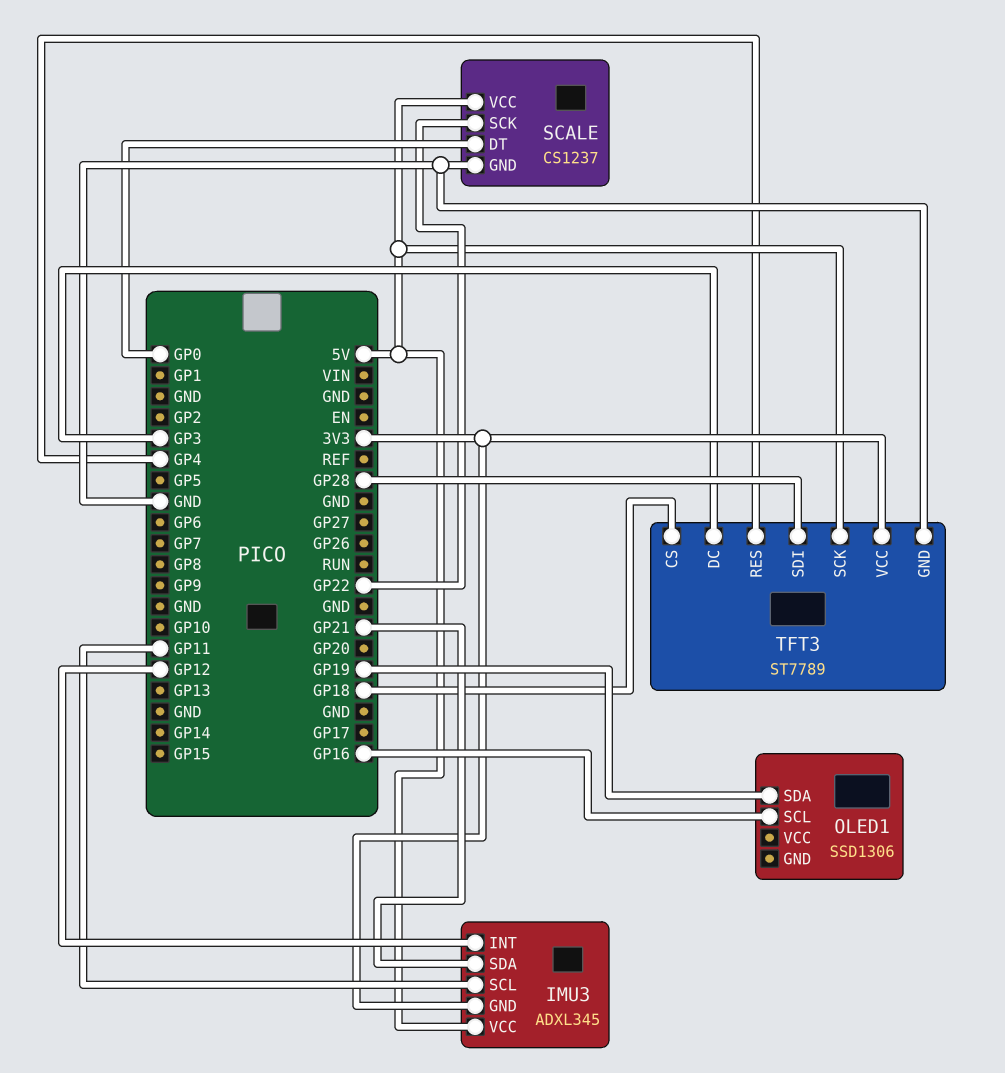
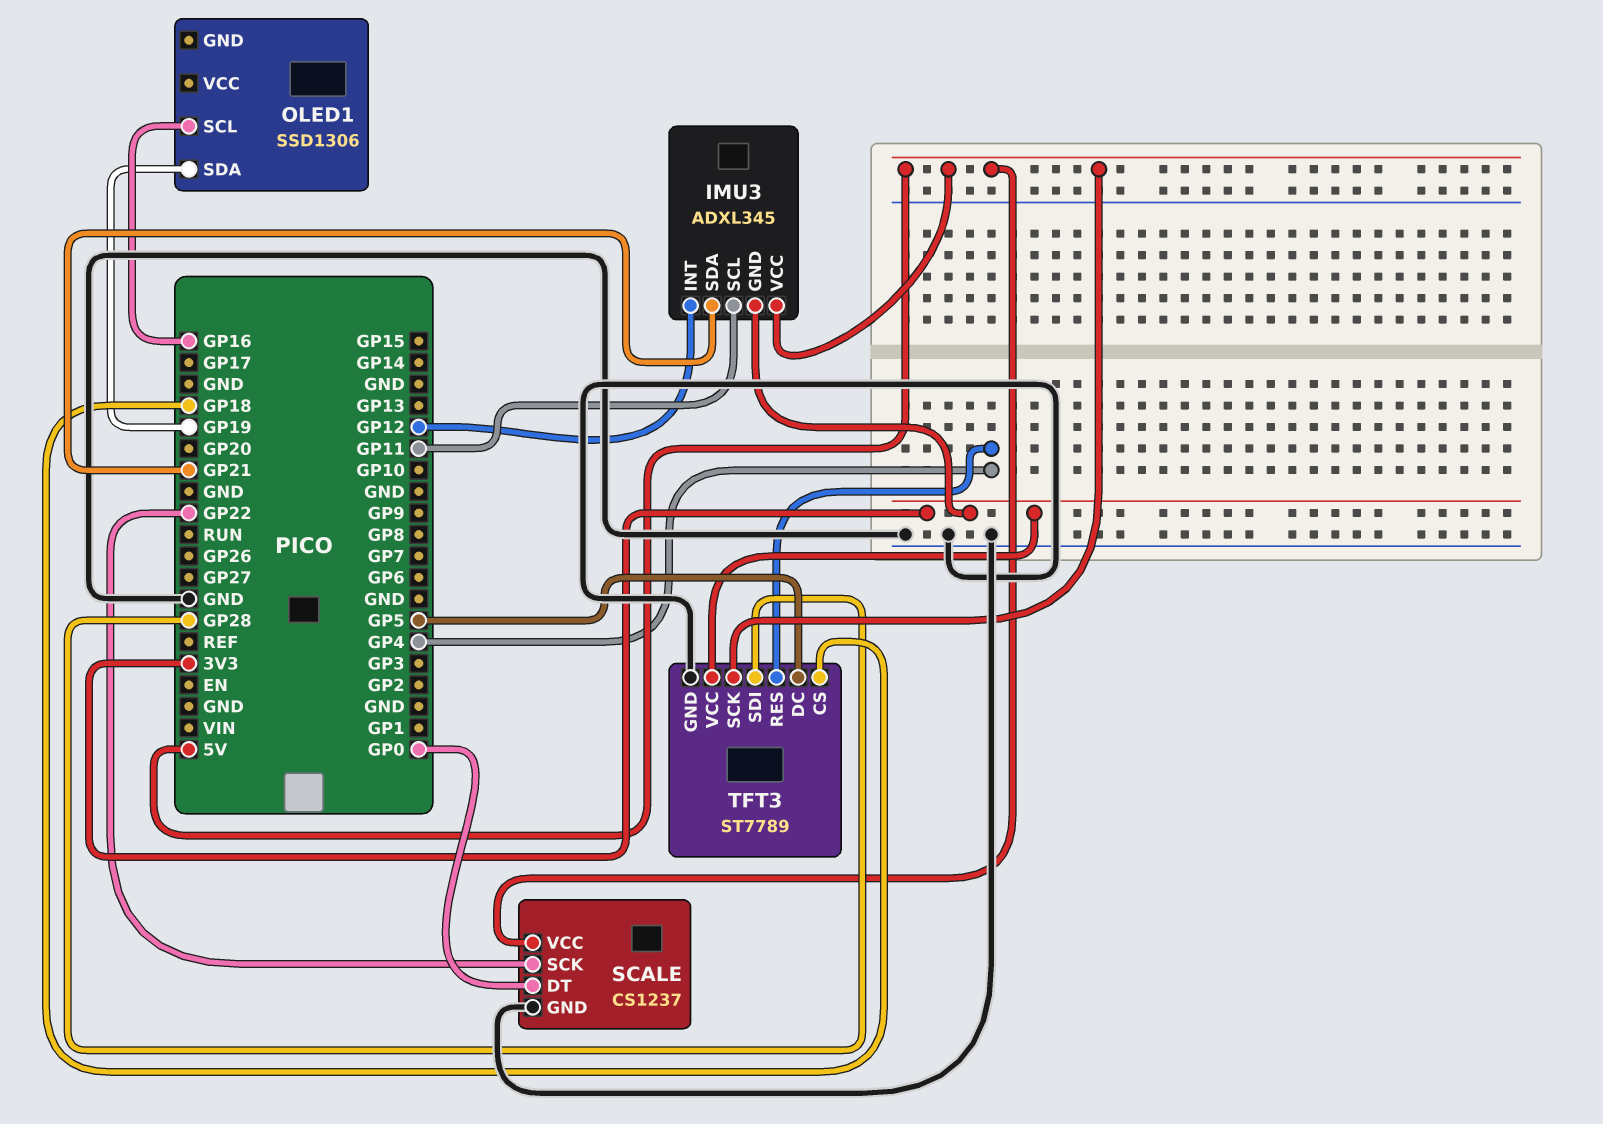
TFT3 pin DC: GP3 -> GP5

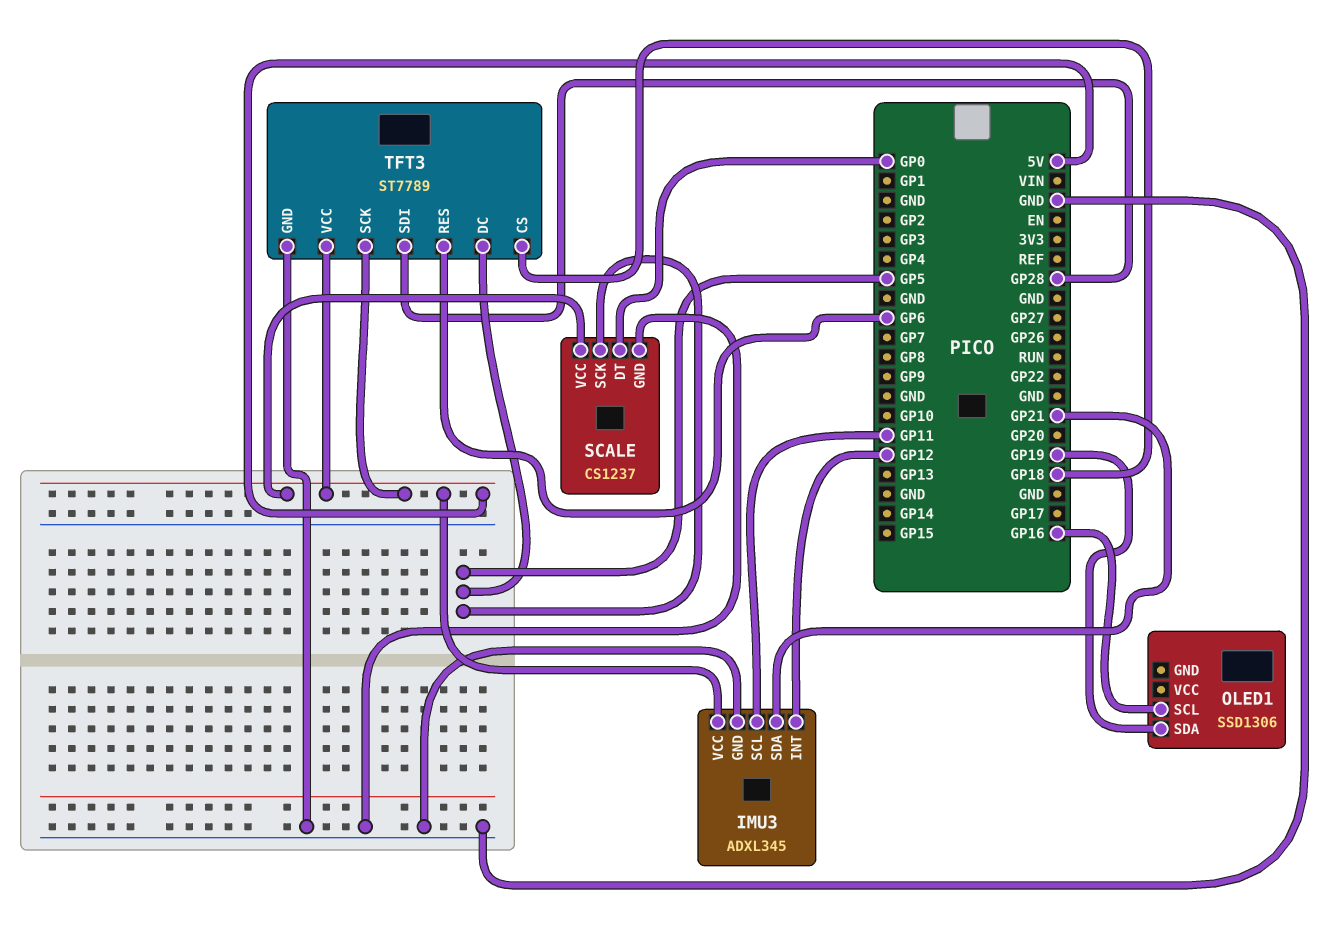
IMU3 pin GND: 3V3 -> GND
SCALE pin SCK: GP22 -> GP5
TFT3 pin RES: GP4 -> GP6
TFT3 pin VCC: 3V3 -> 5V

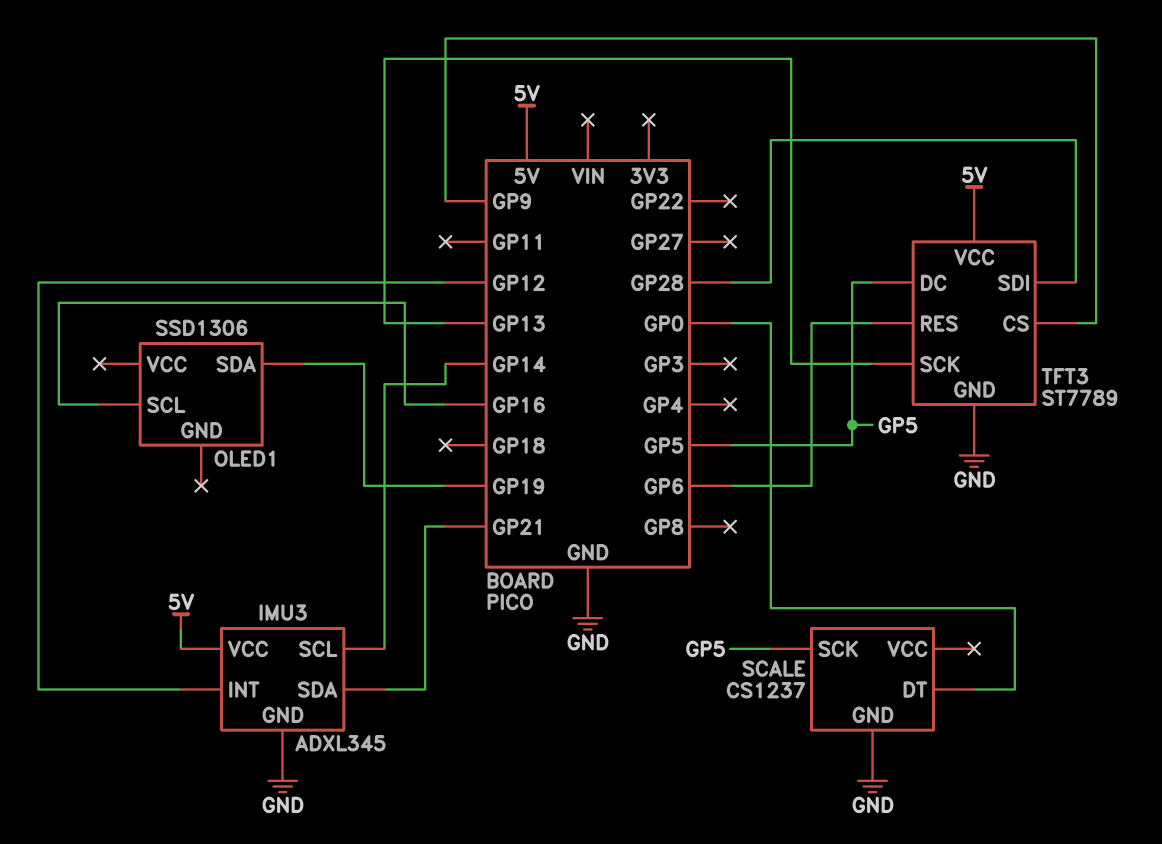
IMU3 pin SCL: GP11 -> GP14
SCALE pin VCC: 5V -> none
TFT3 pin CS: GP18 -> GP9
TFT3 pin SCK: 5V -> GP13

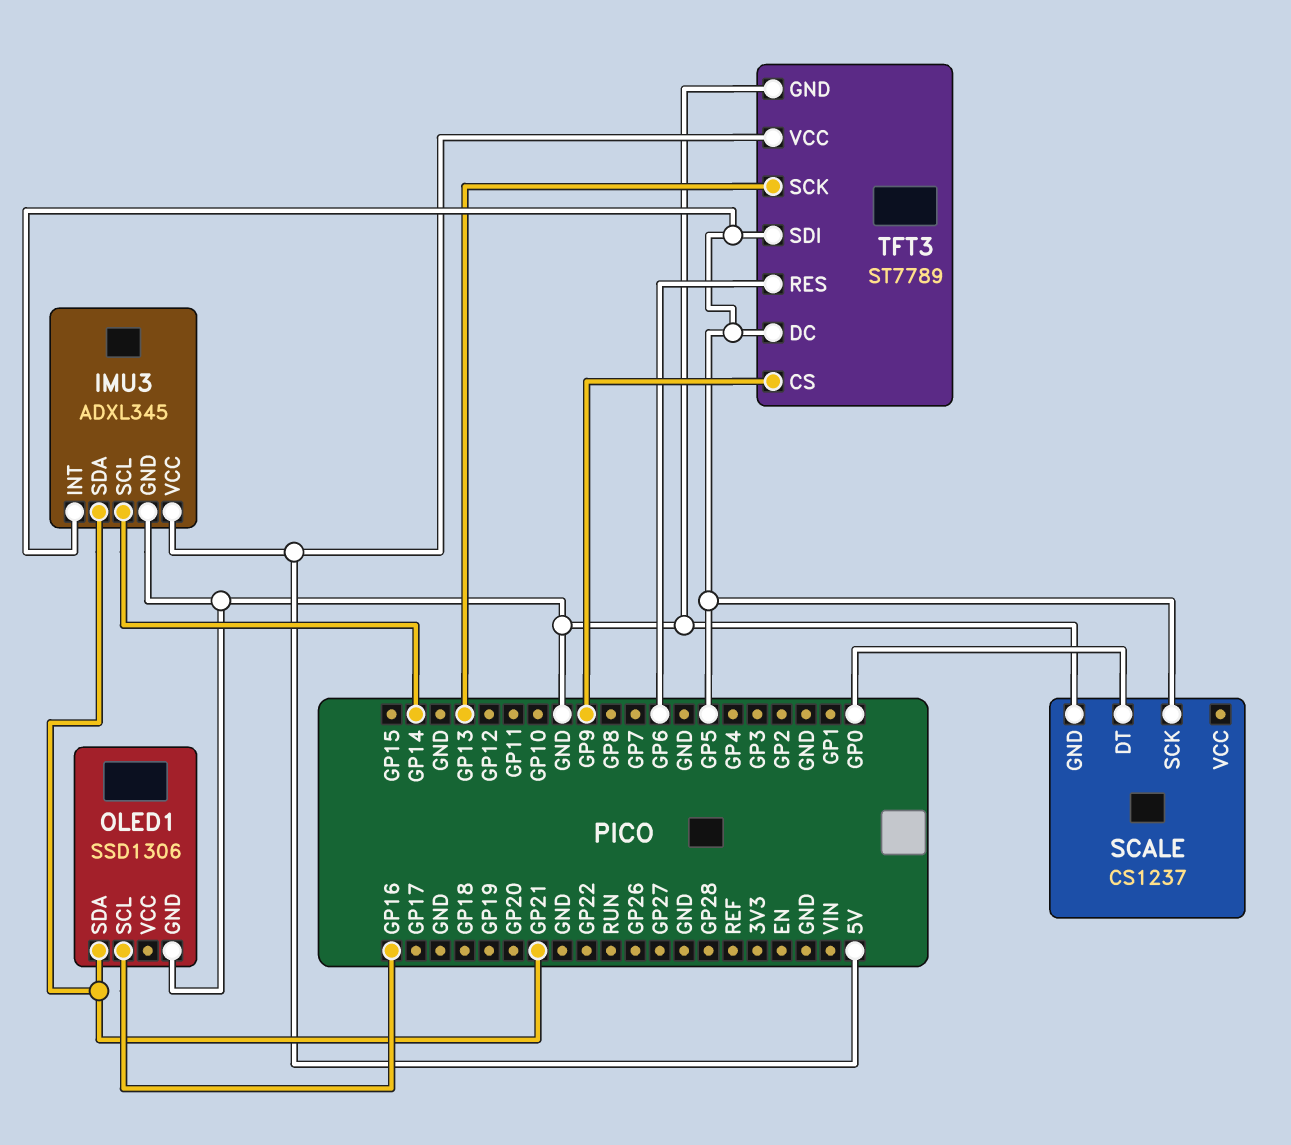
IMU3 pin INT: GP12 -> GP5
OLED1 pin GND: none -> GND
OLED1 pin SDA: GP19 -> GP21
TFT3 pin SDI: GP28 -> GP5

